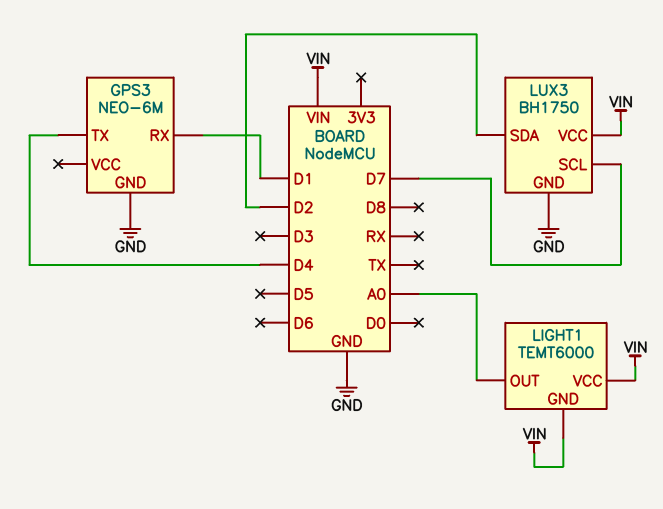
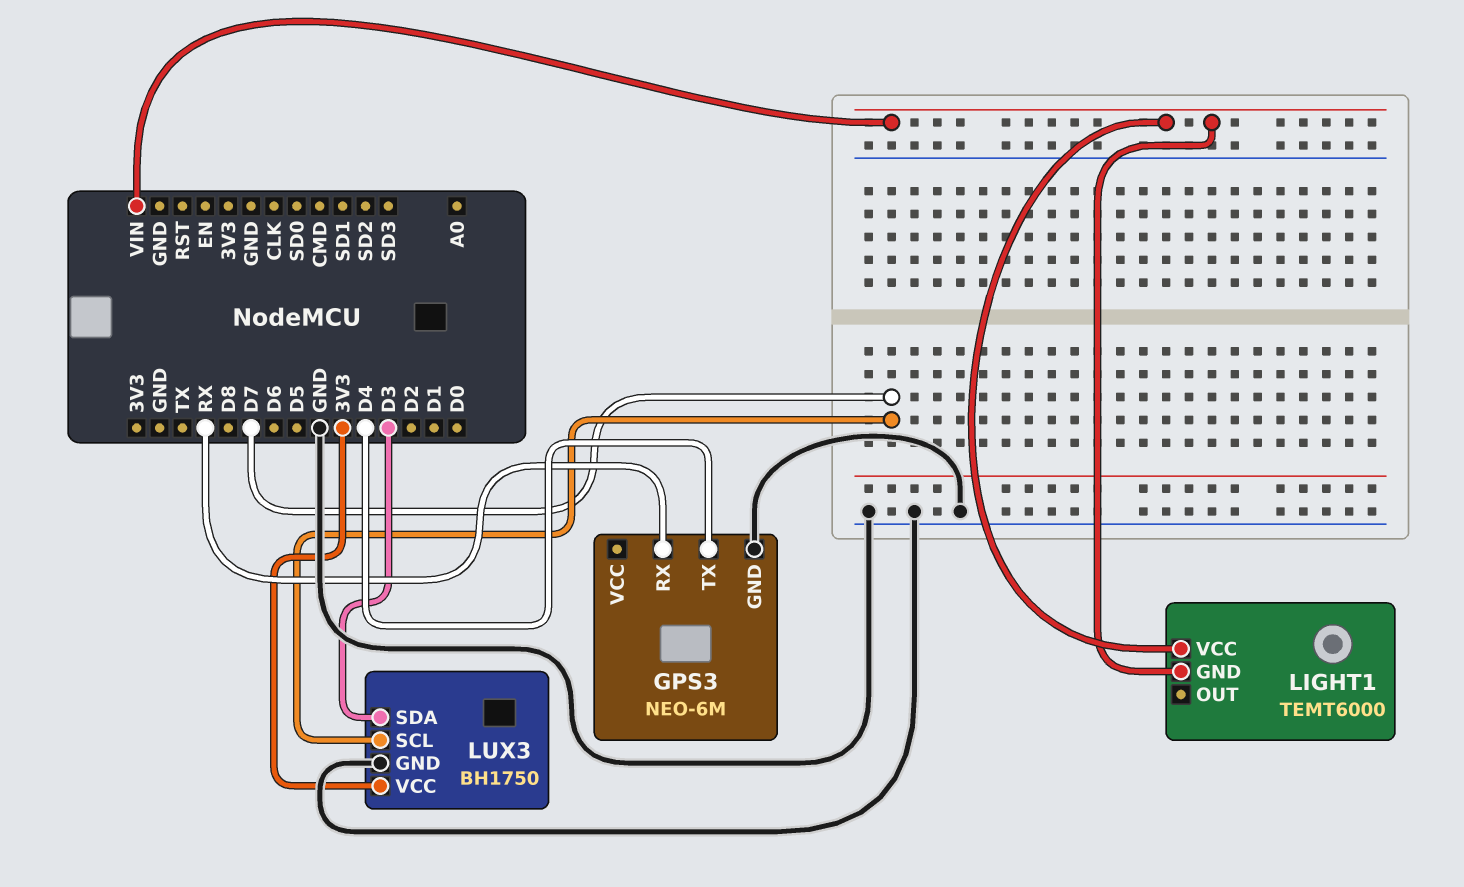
GPS3 pin RX: D1 -> RX
LIGHT1 pin OUT: A0 -> none
LUX3 pin SDA: D2 -> D3
LUX3 pin VCC: VIN -> 3V3

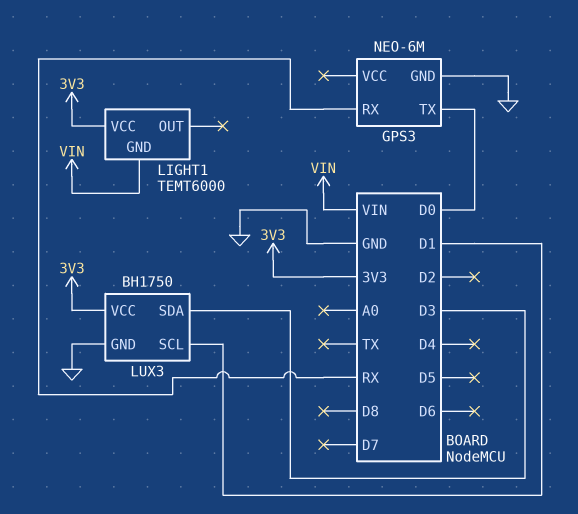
GPS3 pin TX: D4 -> D0
LIGHT1 pin VCC: VIN -> 3V3
LUX3 pin SCL: D7 -> D1

